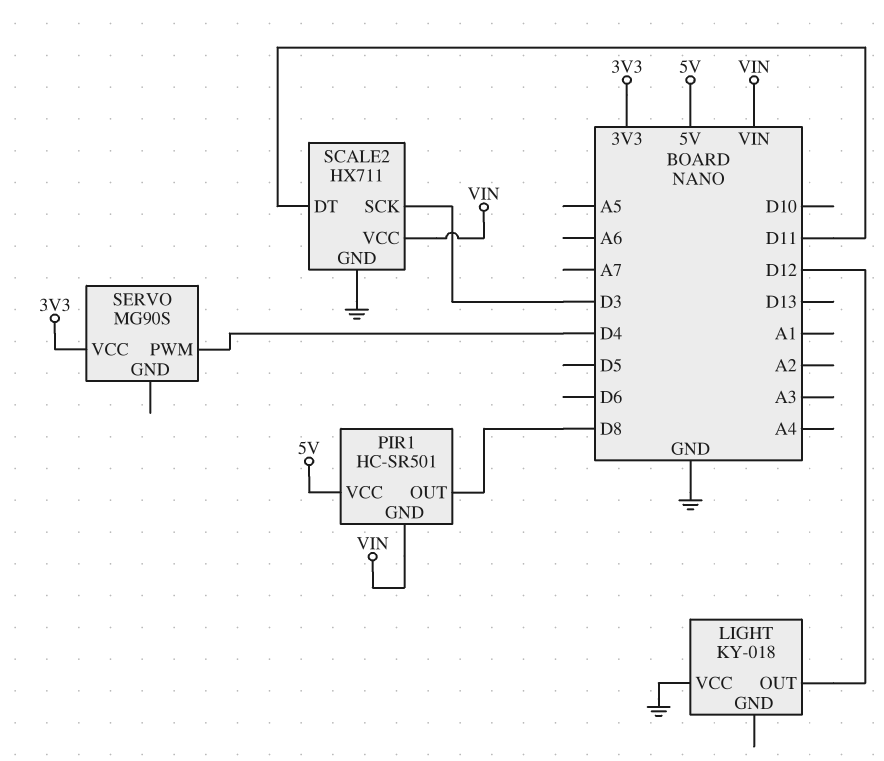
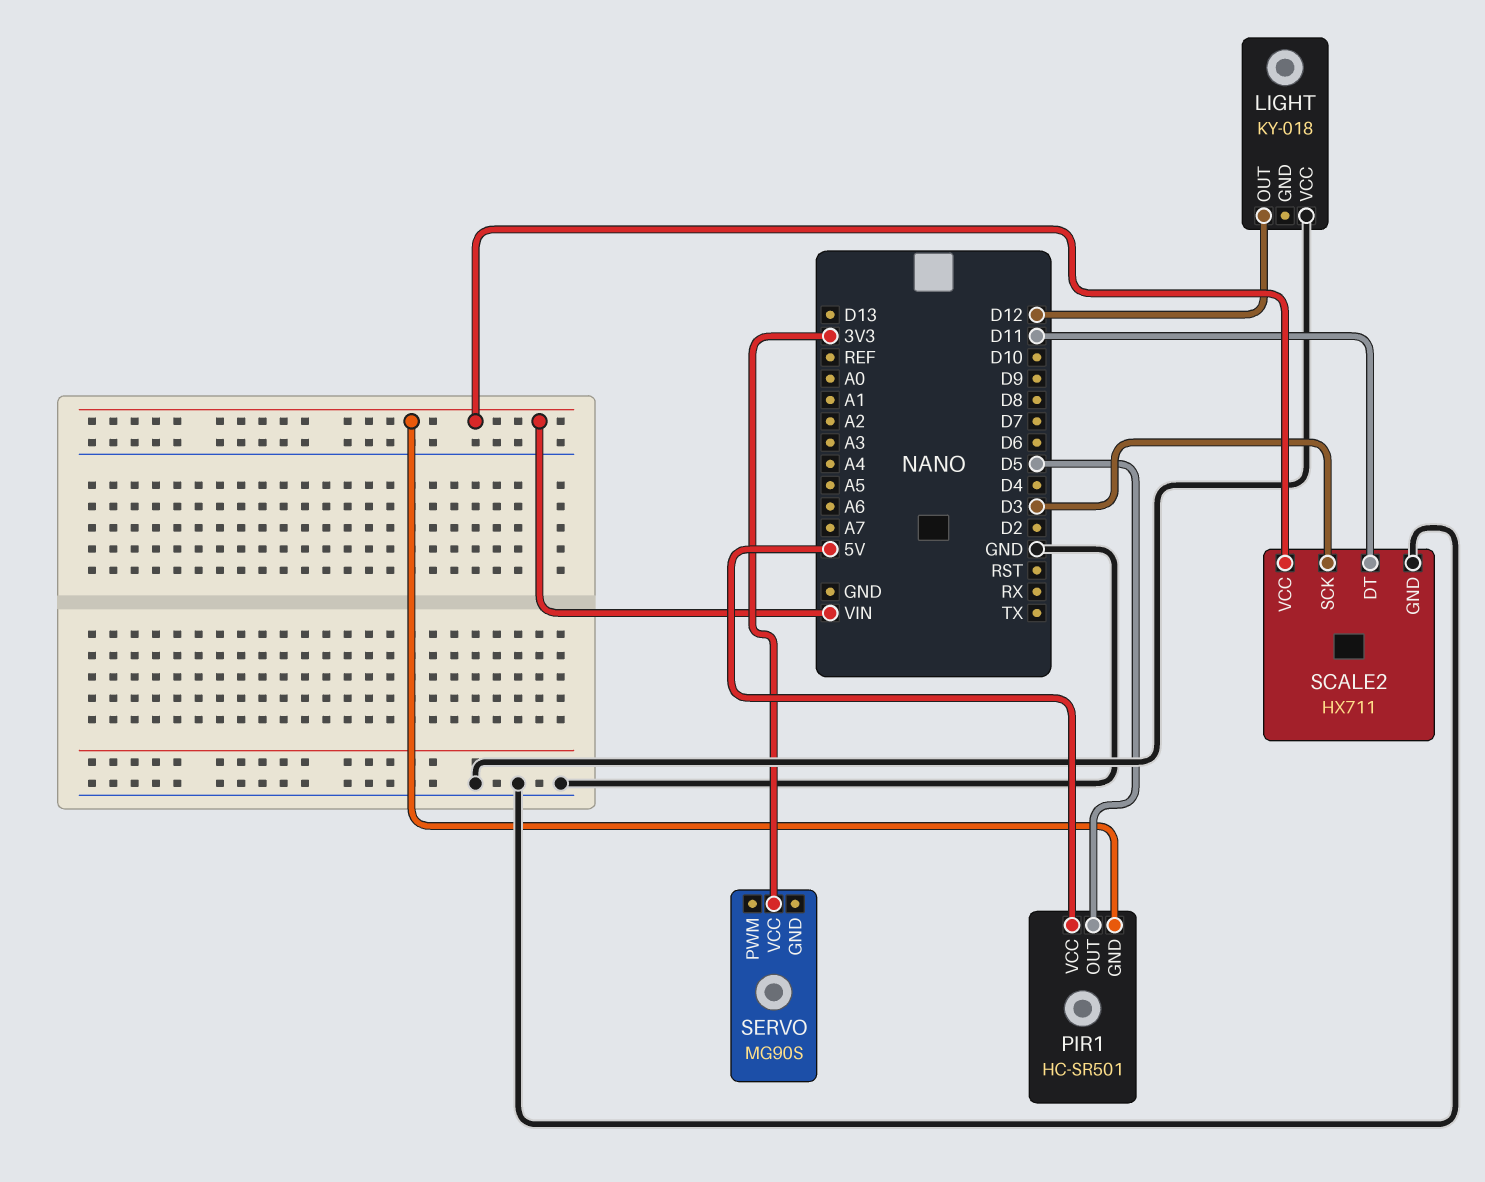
PIR1 pin OUT: D8 -> D5
SERVO pin PWM: D4 -> none

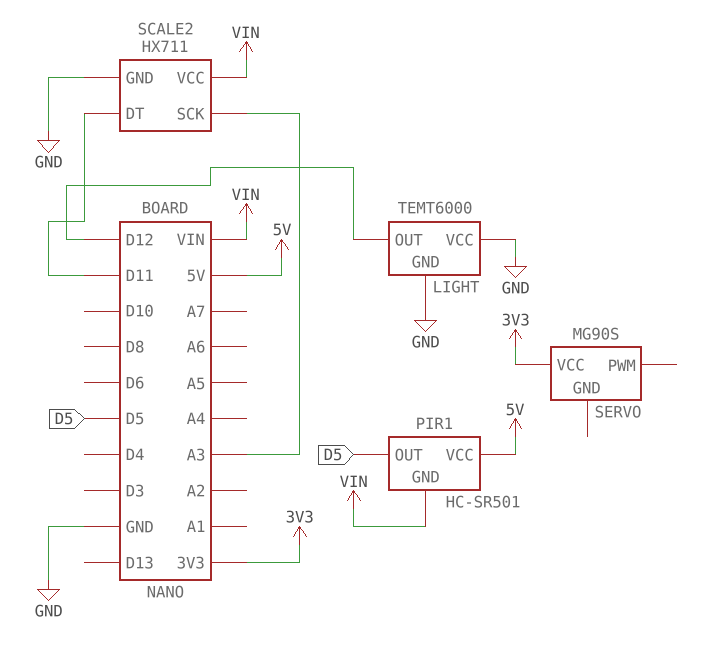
LIGHT: KY-018 -> TEMT6000
LIGHT pin GND: none -> GND
SCALE2 pin SCK: D3 -> A3

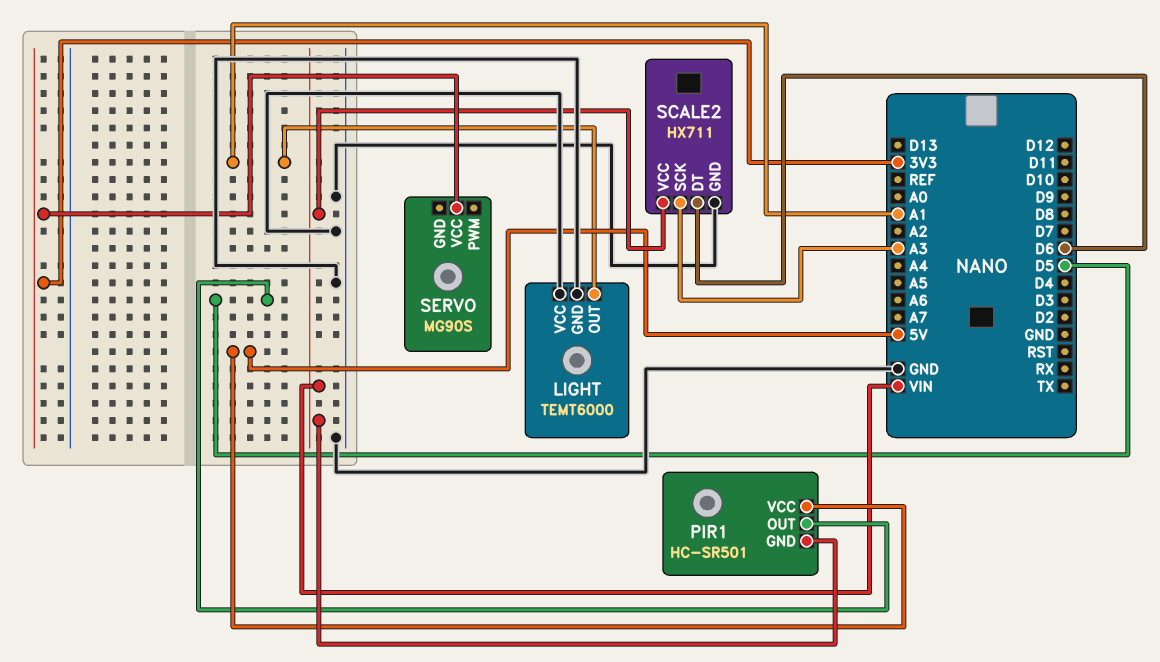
LIGHT pin OUT: D12 -> A1
SCALE2 pin DT: D11 -> D6

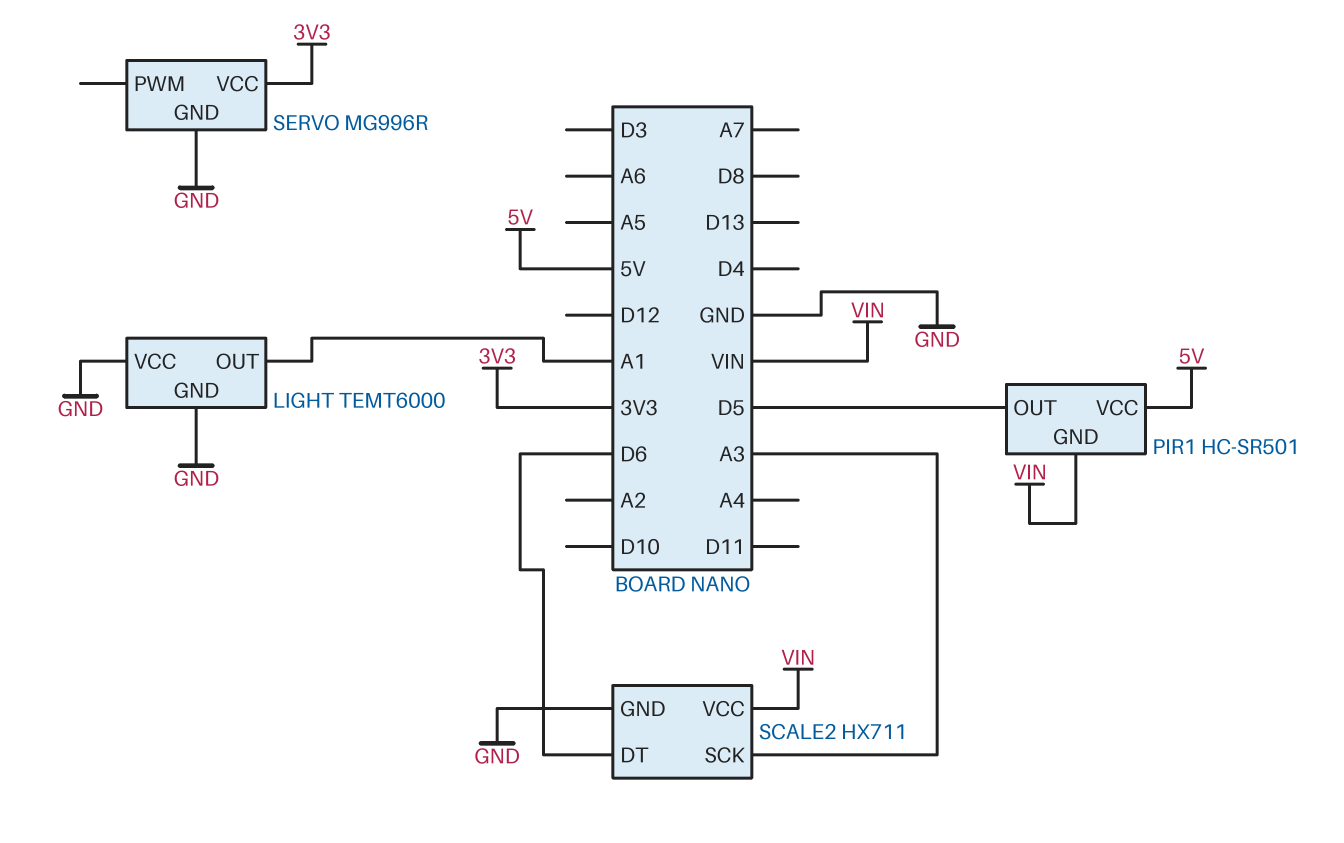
SERVO: MG90S -> MG996R
SERVO pin GND: none -> GND

